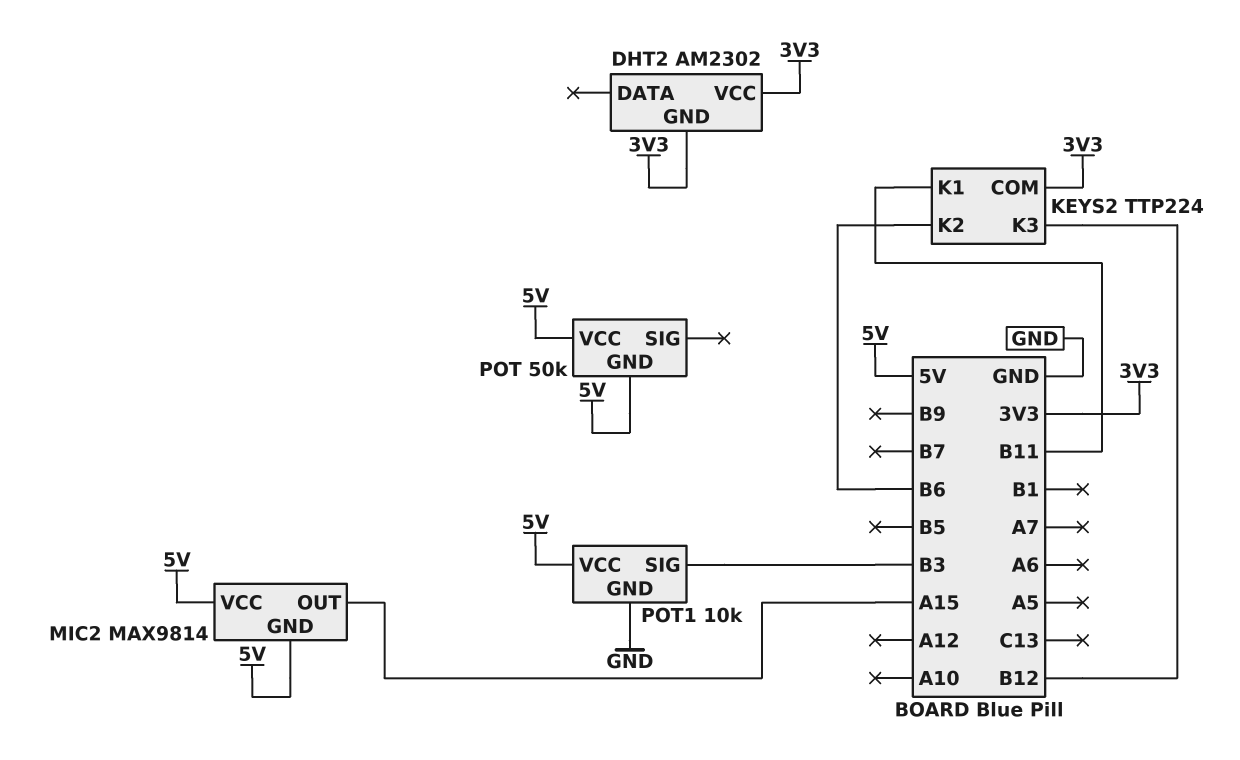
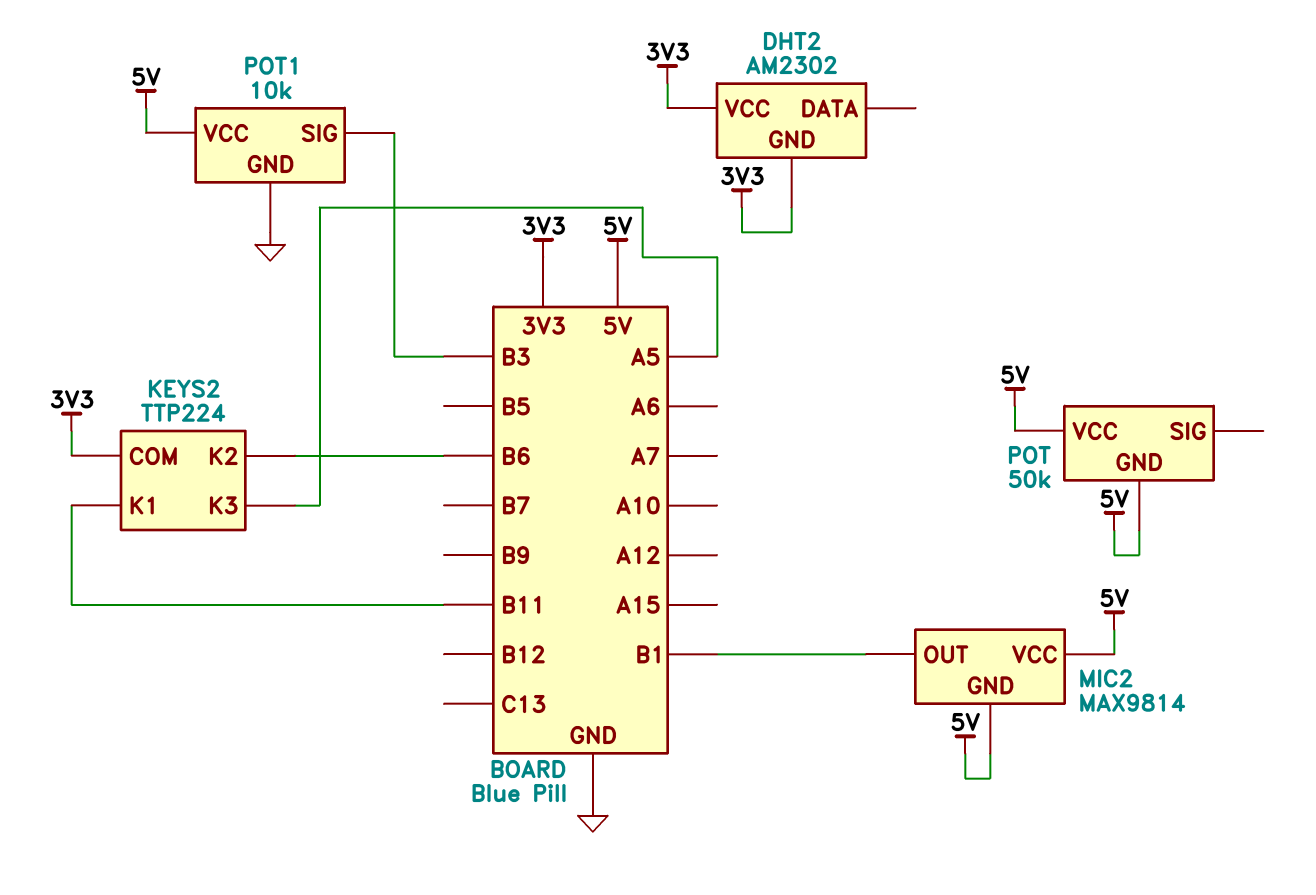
KEYS2 pin K3: B12 -> A5
MIC2 pin OUT: A15 -> B1

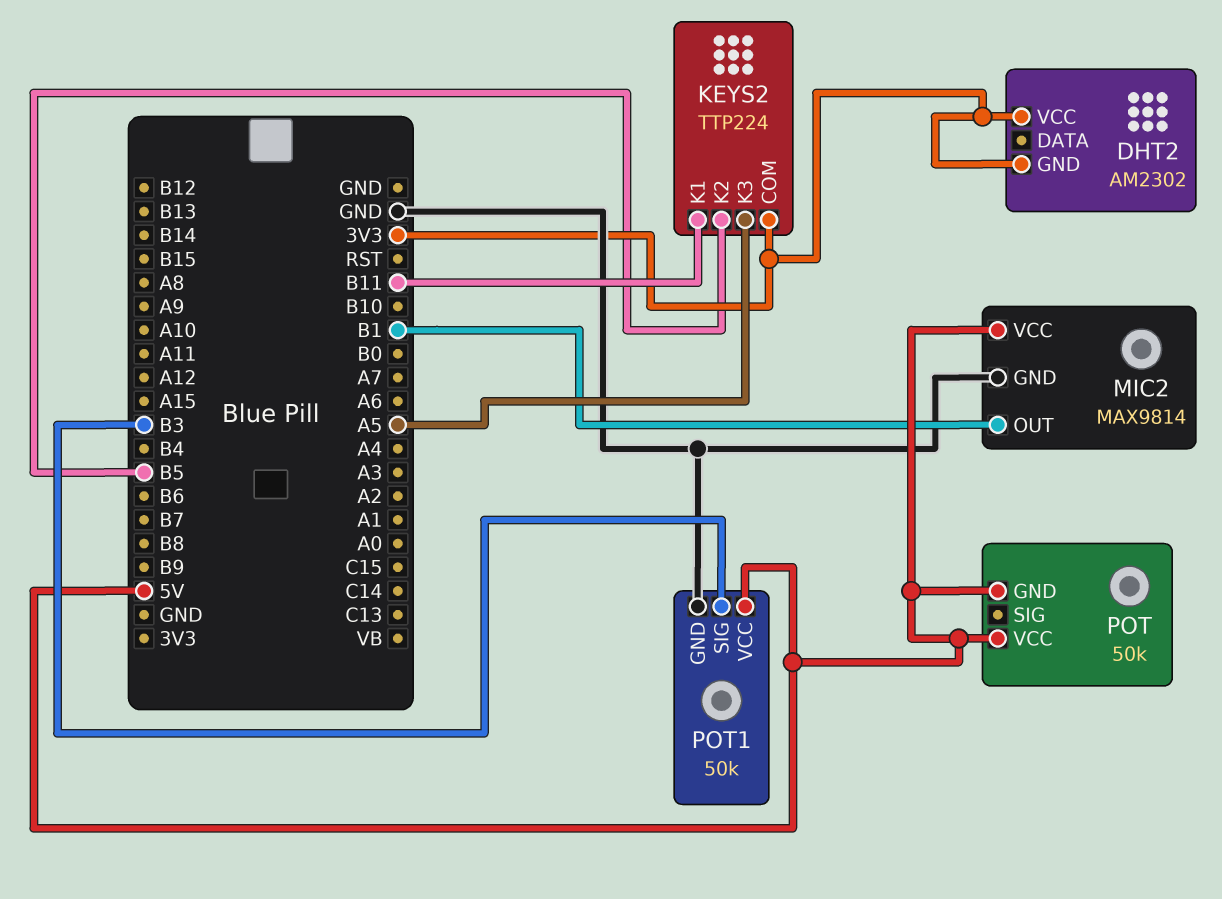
KEYS2 pin K2: B6 -> B5
MIC2 pin GND: 5V -> GND
POT1: 10k -> 50k

